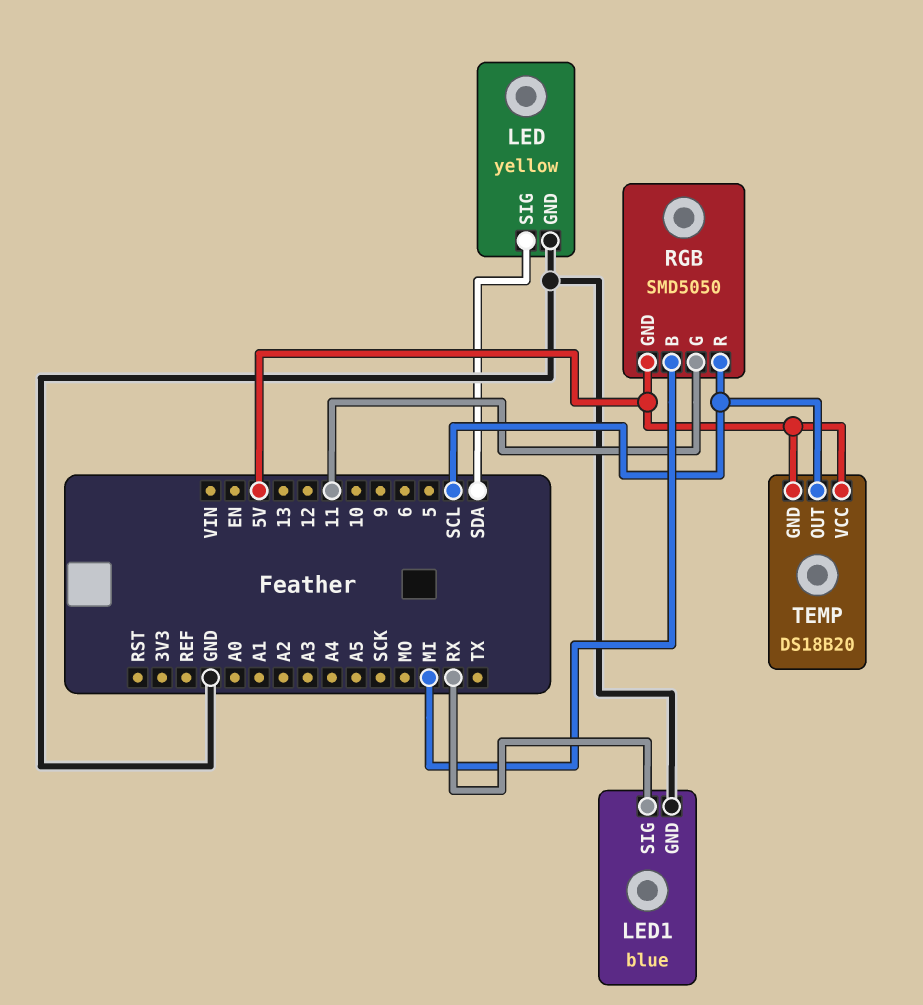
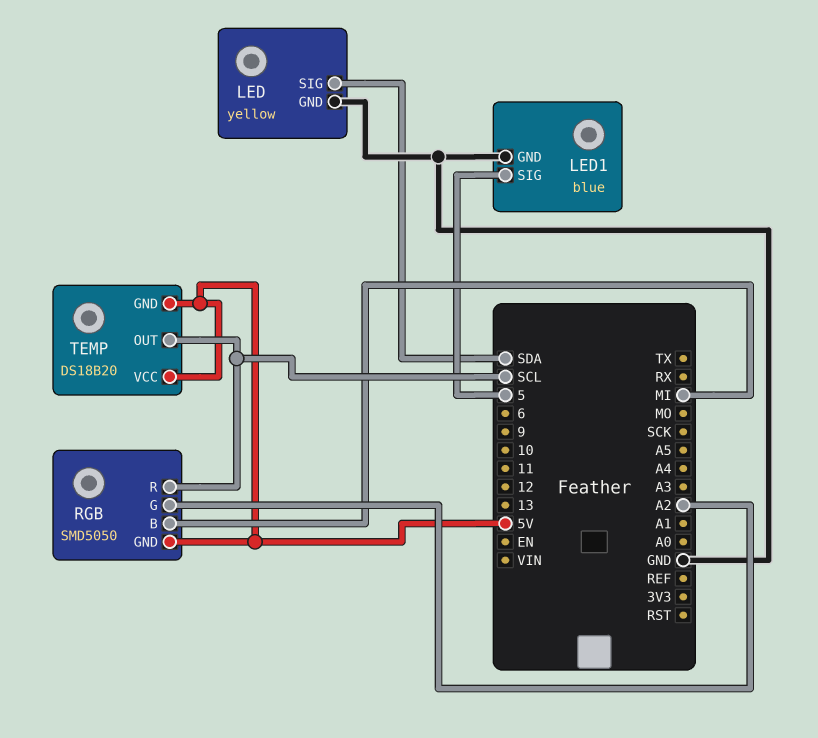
LED1 pin SIG: RX -> 5
RGB pin G: 11 -> A2

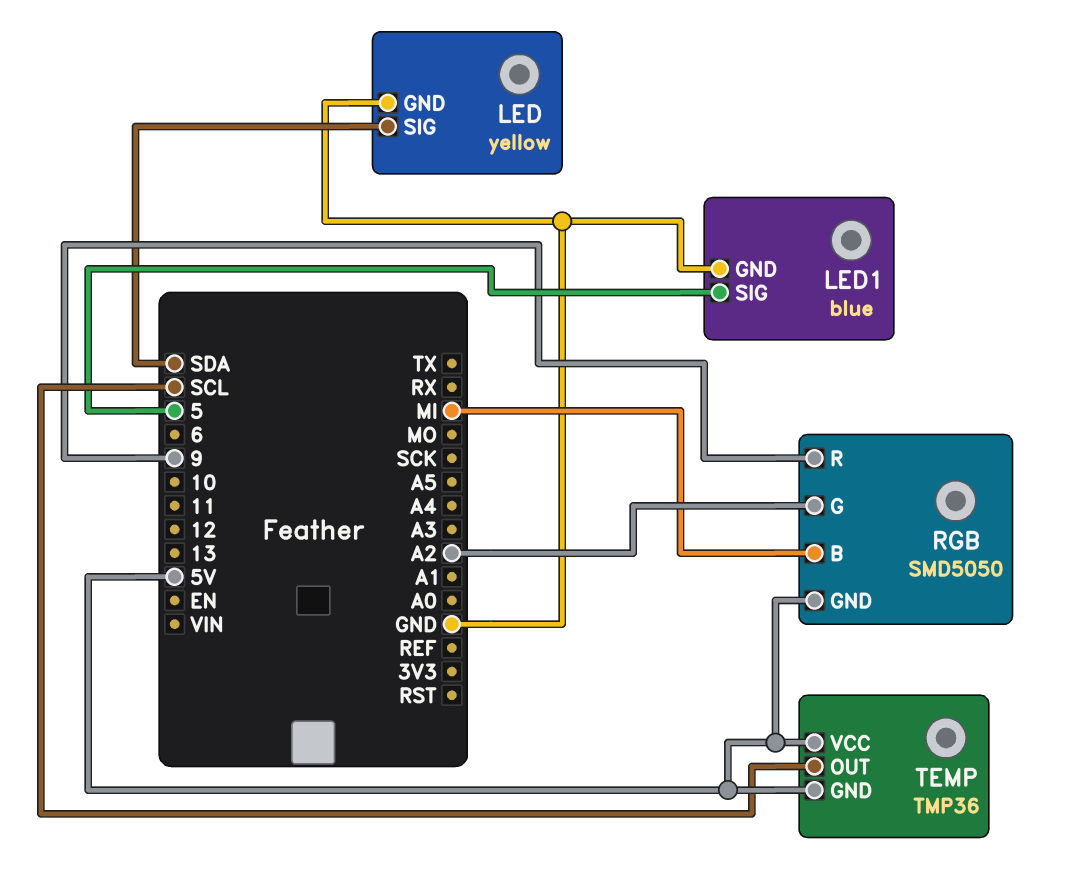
RGB pin R: SCL -> 9
TEMP: DS18B20 -> TMP36

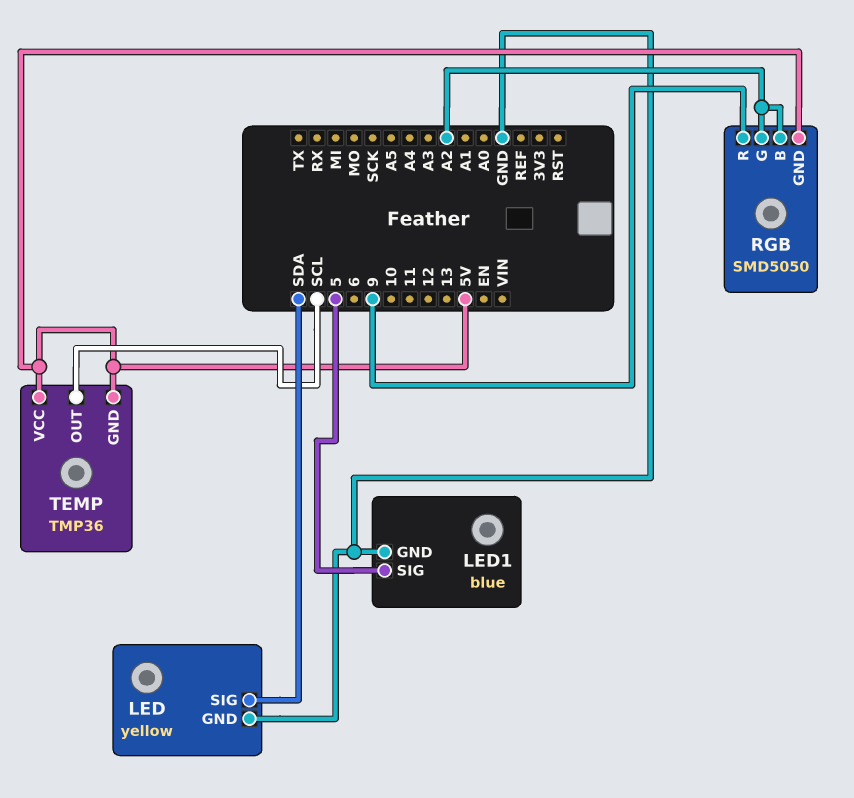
RGB pin B: MI -> A2

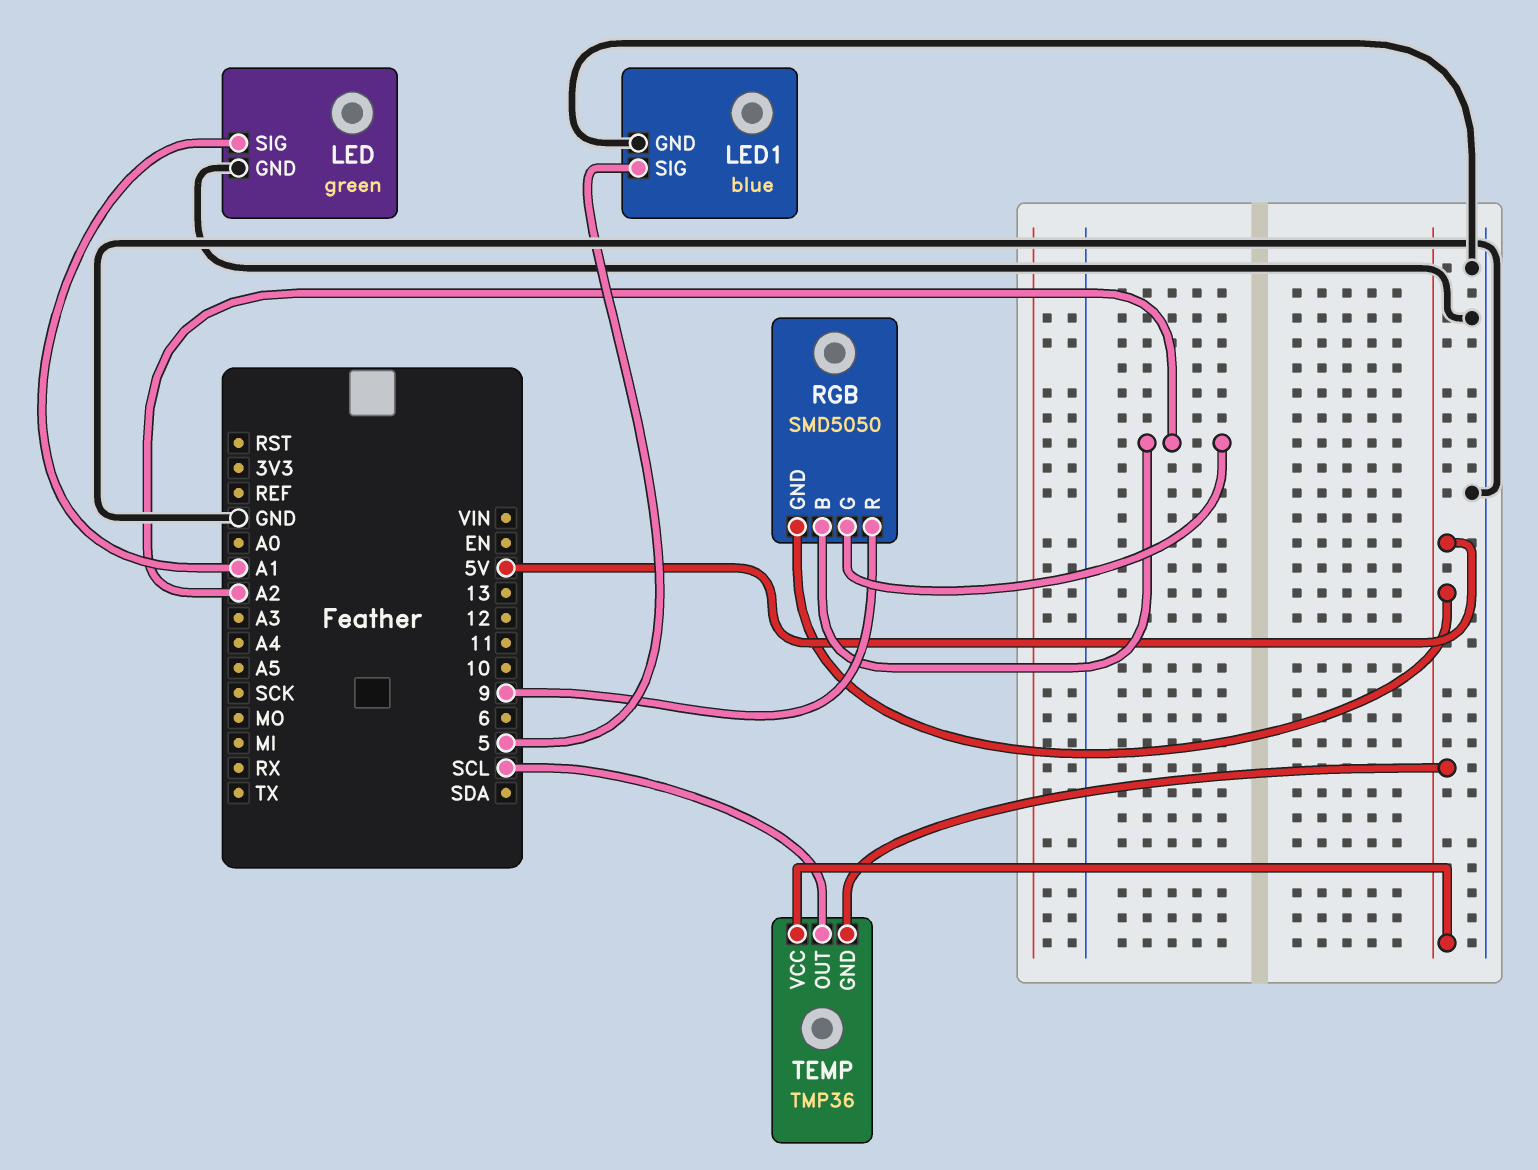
LED: yellow -> green
LED pin SIG: SDA -> A1

